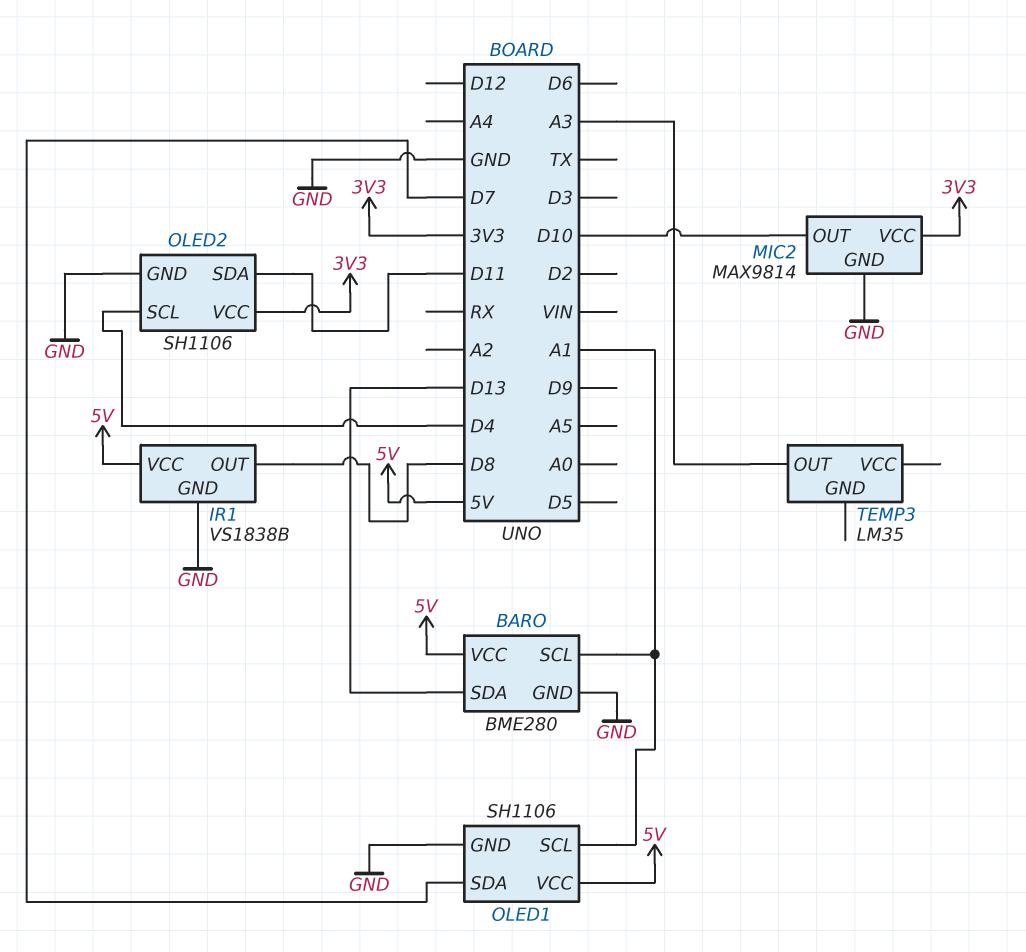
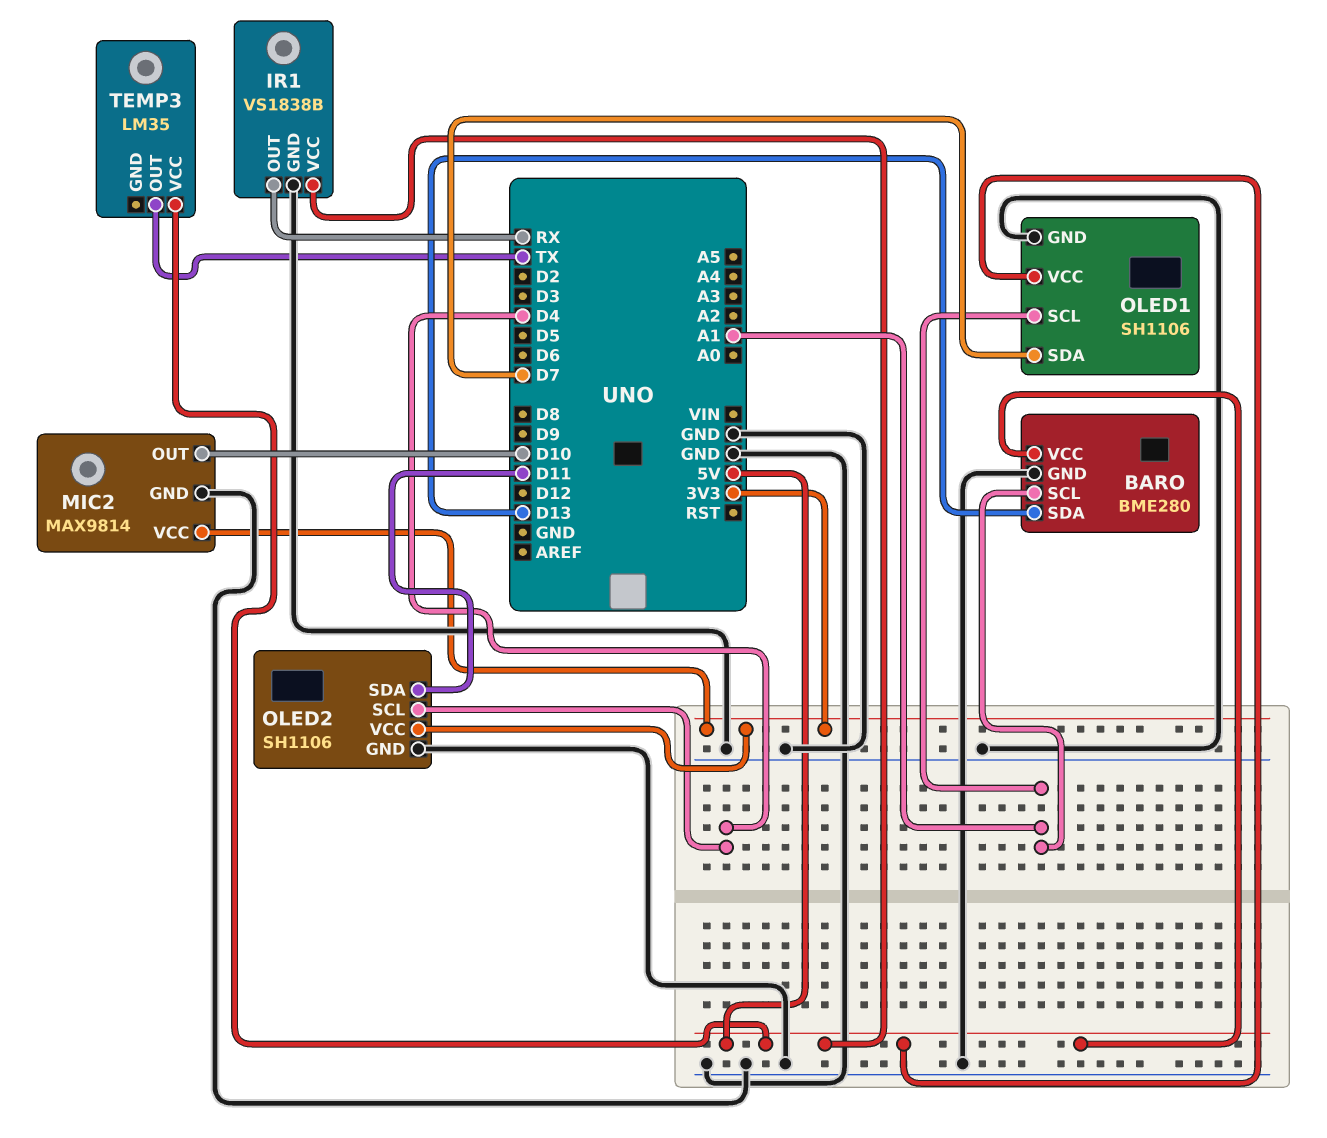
IR1 pin OUT: D8 -> RX
TEMP3 pin OUT: A3 -> TX
TEMP3 pin VCC: none -> 5V

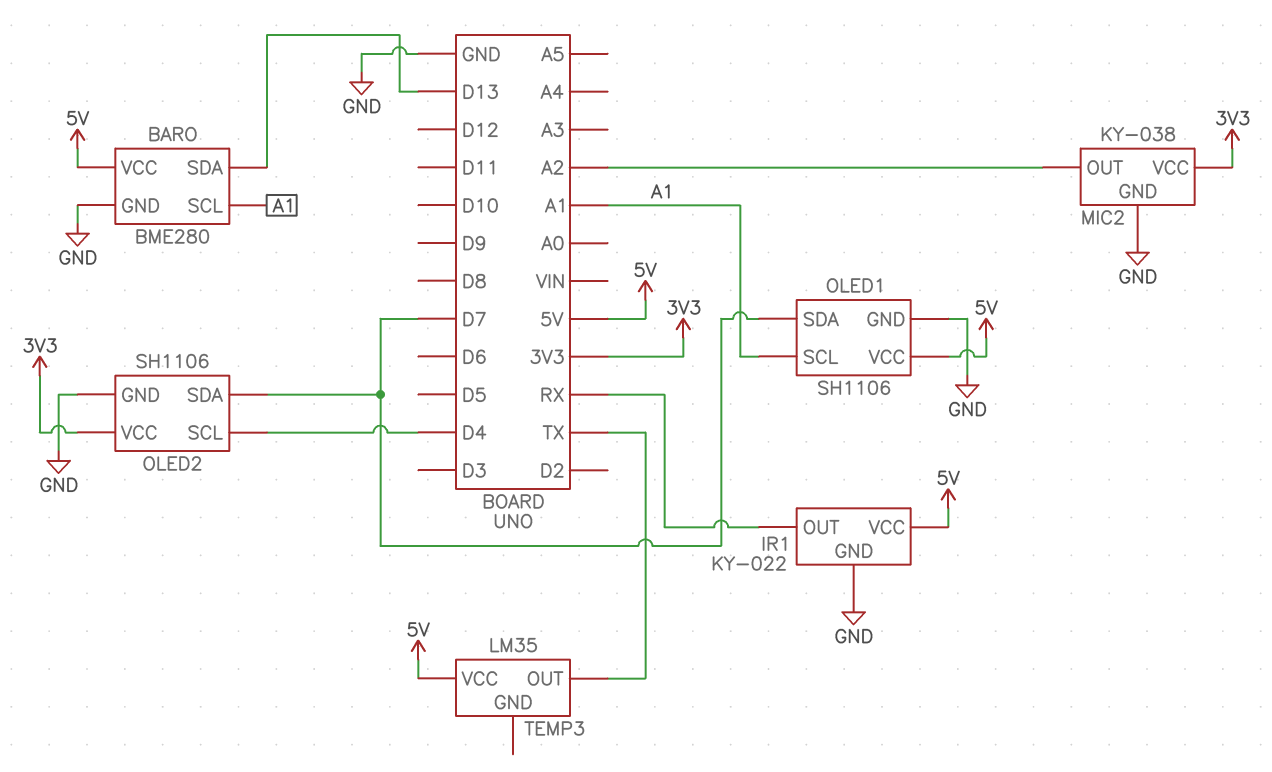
IR1: VS1838B -> KY-022
MIC2: MAX9814 -> KY-038
MIC2 pin OUT: D10 -> A2
OLED2 pin SDA: D11 -> D7

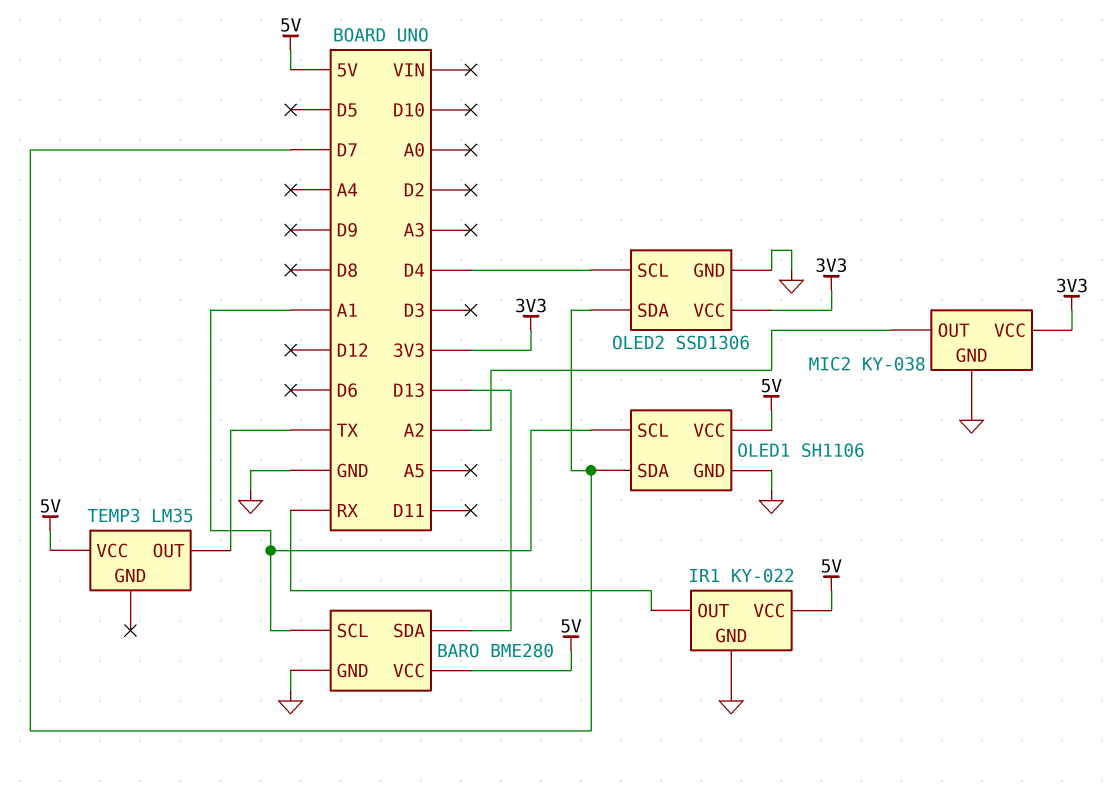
OLED2: SH1106 -> SSD1306

